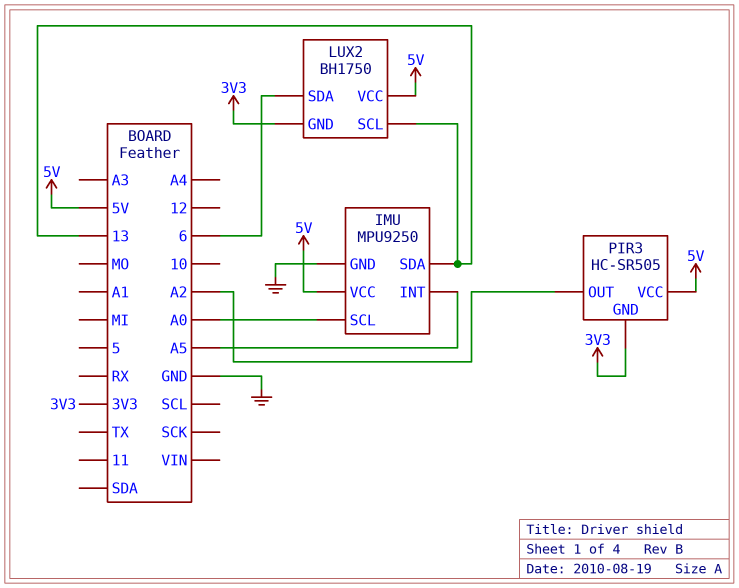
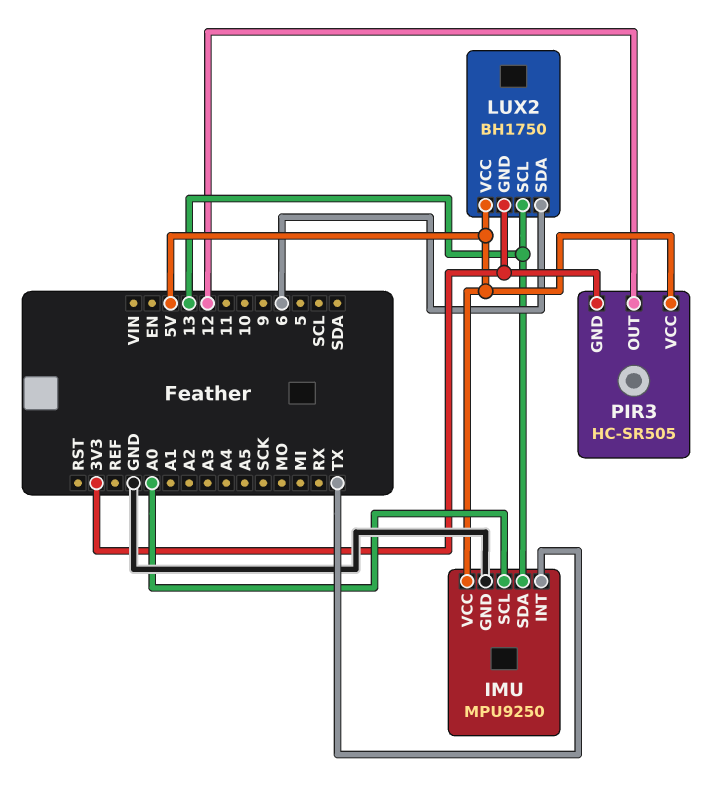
IMU pin INT: A5 -> TX
PIR3 pin OUT: A2 -> 12

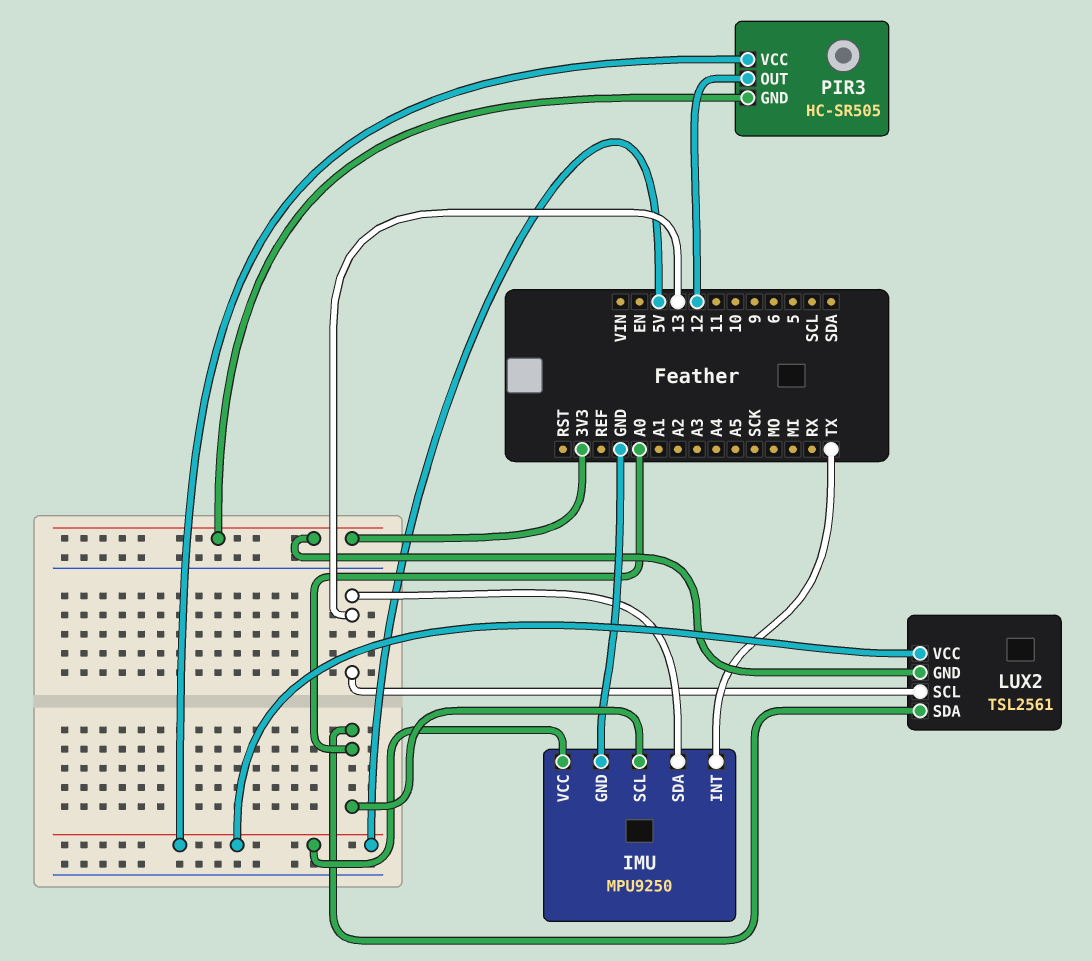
LUX2: BH1750 -> TSL2561
LUX2 pin SDA: 6 -> A0

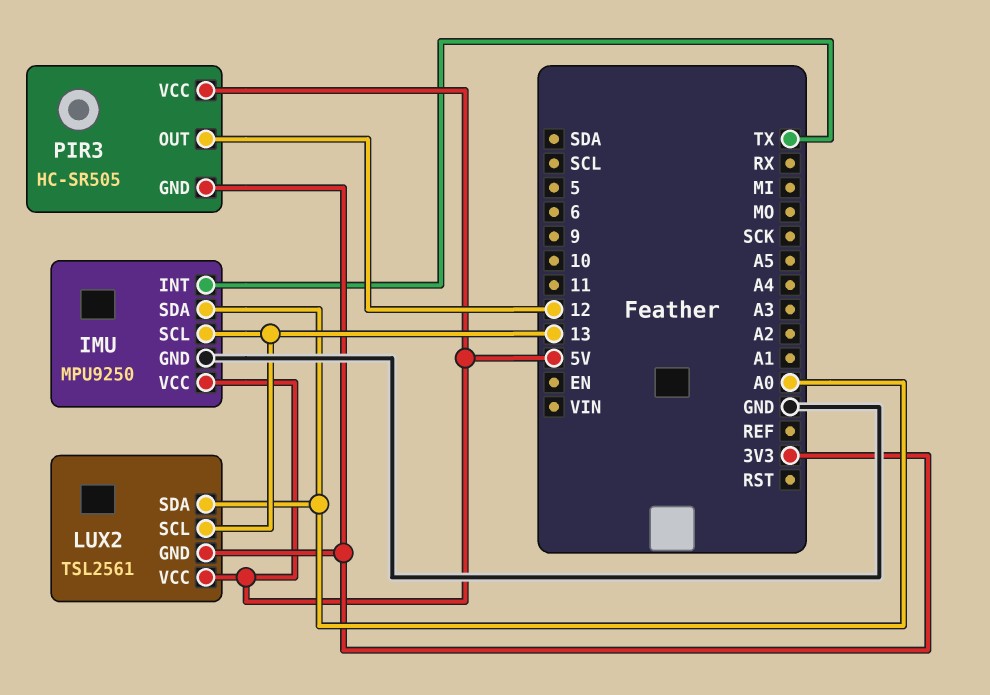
IMU pin SCL: A0 -> 13
IMU pin SDA: 13 -> A0

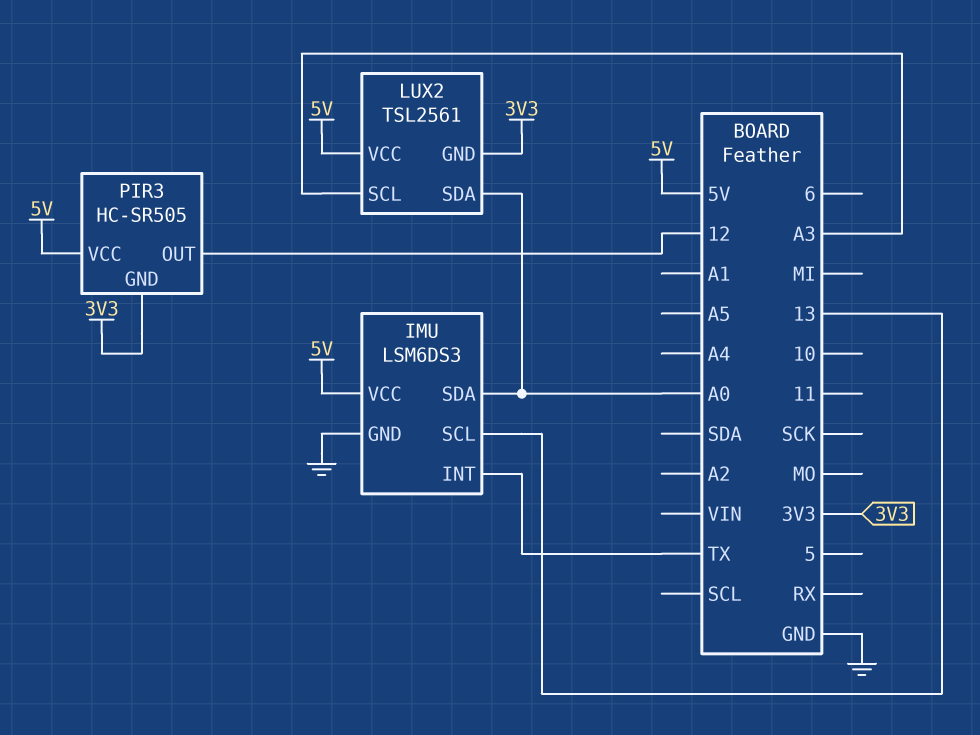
IMU: MPU9250 -> LSM6DS3
LUX2 pin SCL: 13 -> A3

